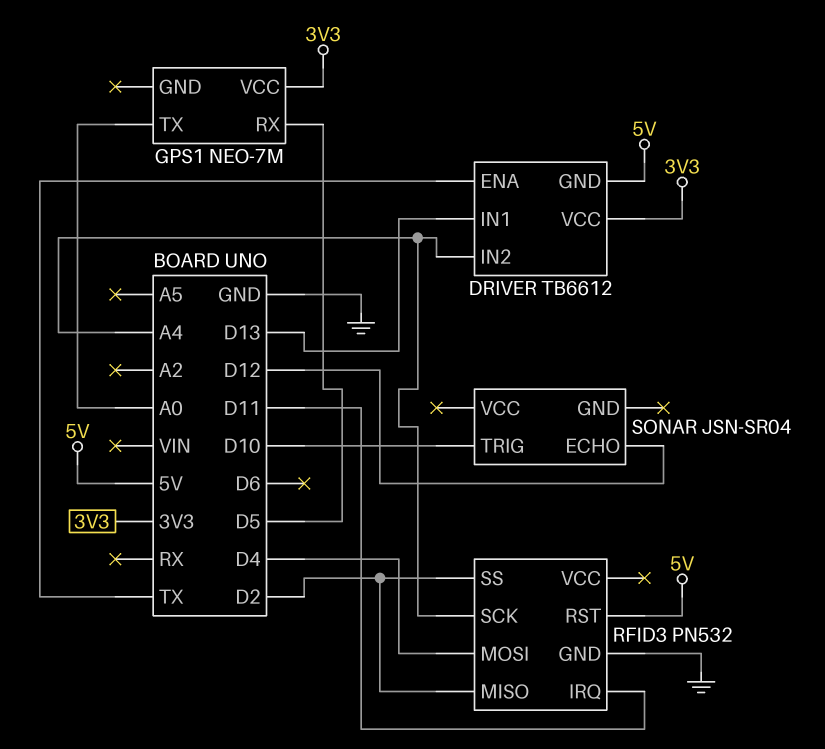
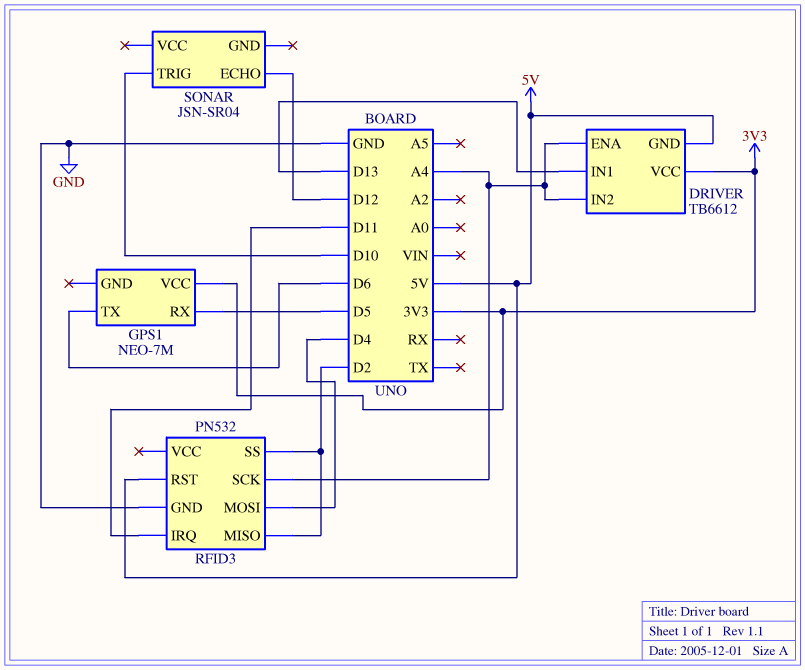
DRIVER pin ENA: TX -> A4
GPS1 pin TX: A0 -> D6

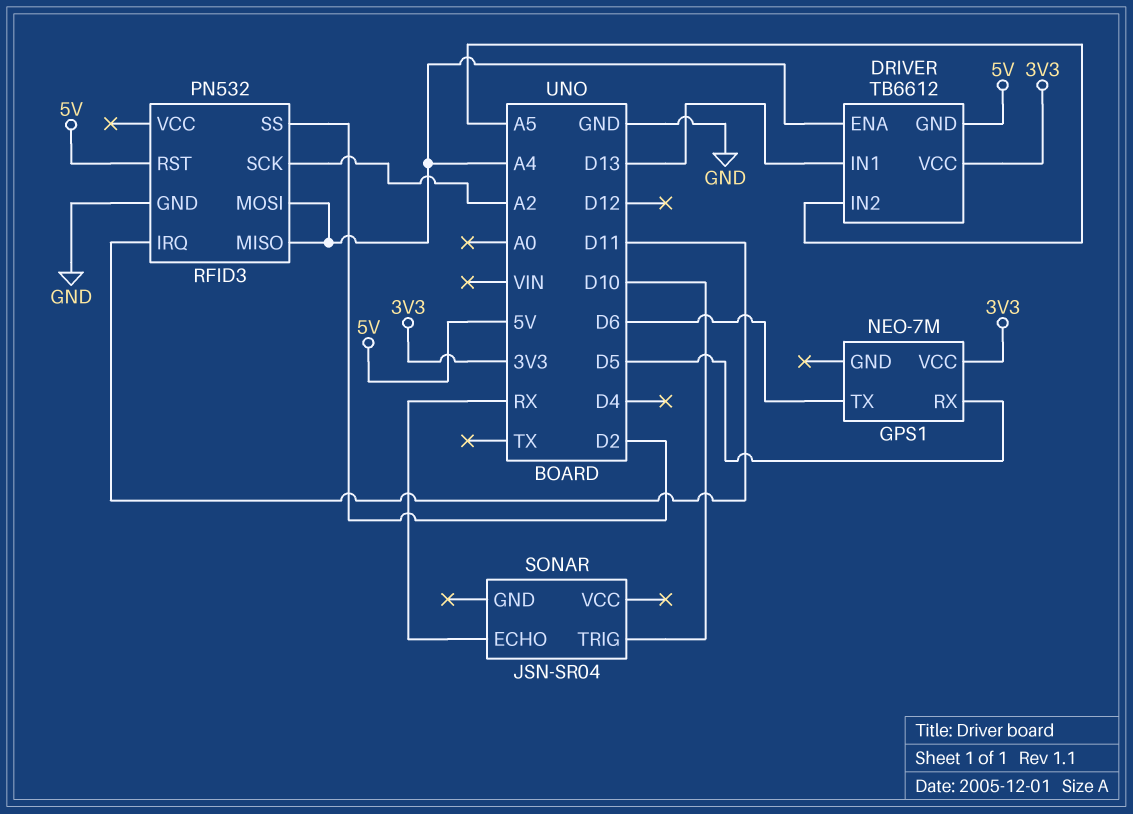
DRIVER pin IN2: A4 -> A5
RFID3 pin MISO: D2 -> A4
RFID3 pin MOSI: D4 -> A4
RFID3 pin SCK: A4 -> A2
SONAR pin ECHO: D12 -> RX

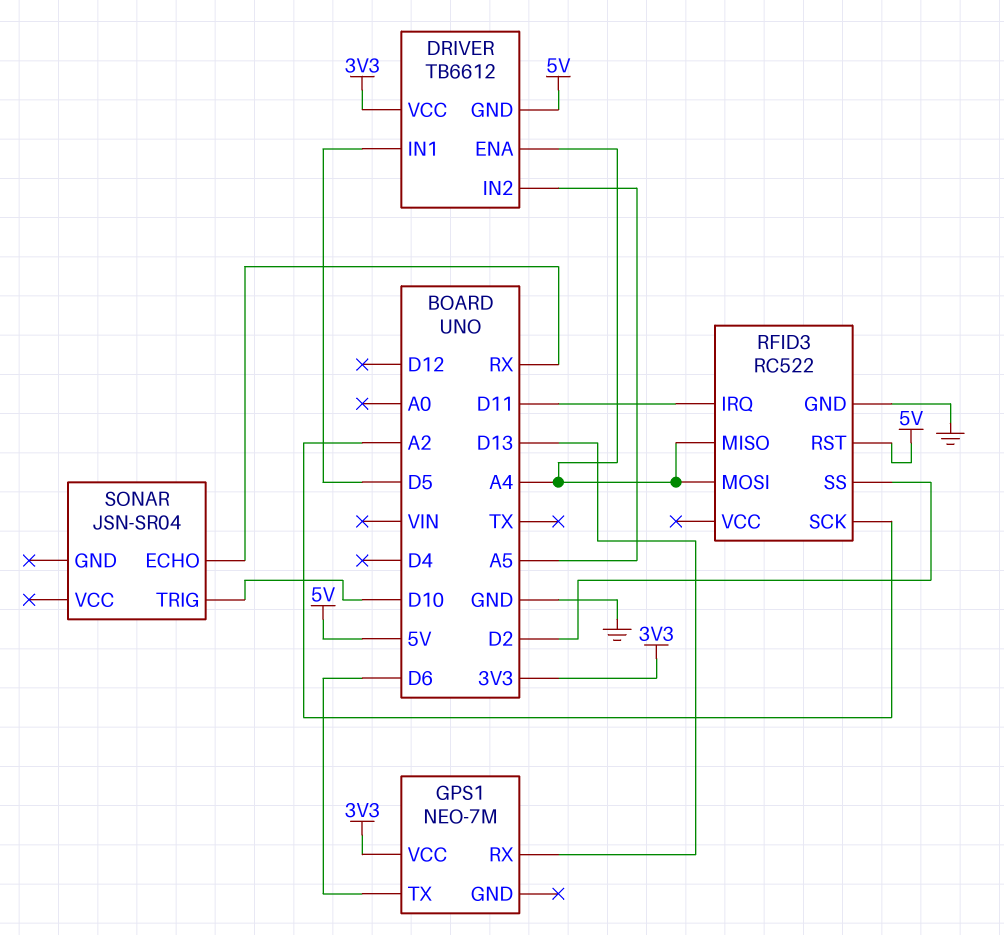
DRIVER pin IN1: D13 -> D5
GPS1 pin RX: D5 -> D13
RFID3: PN532 -> RC522

